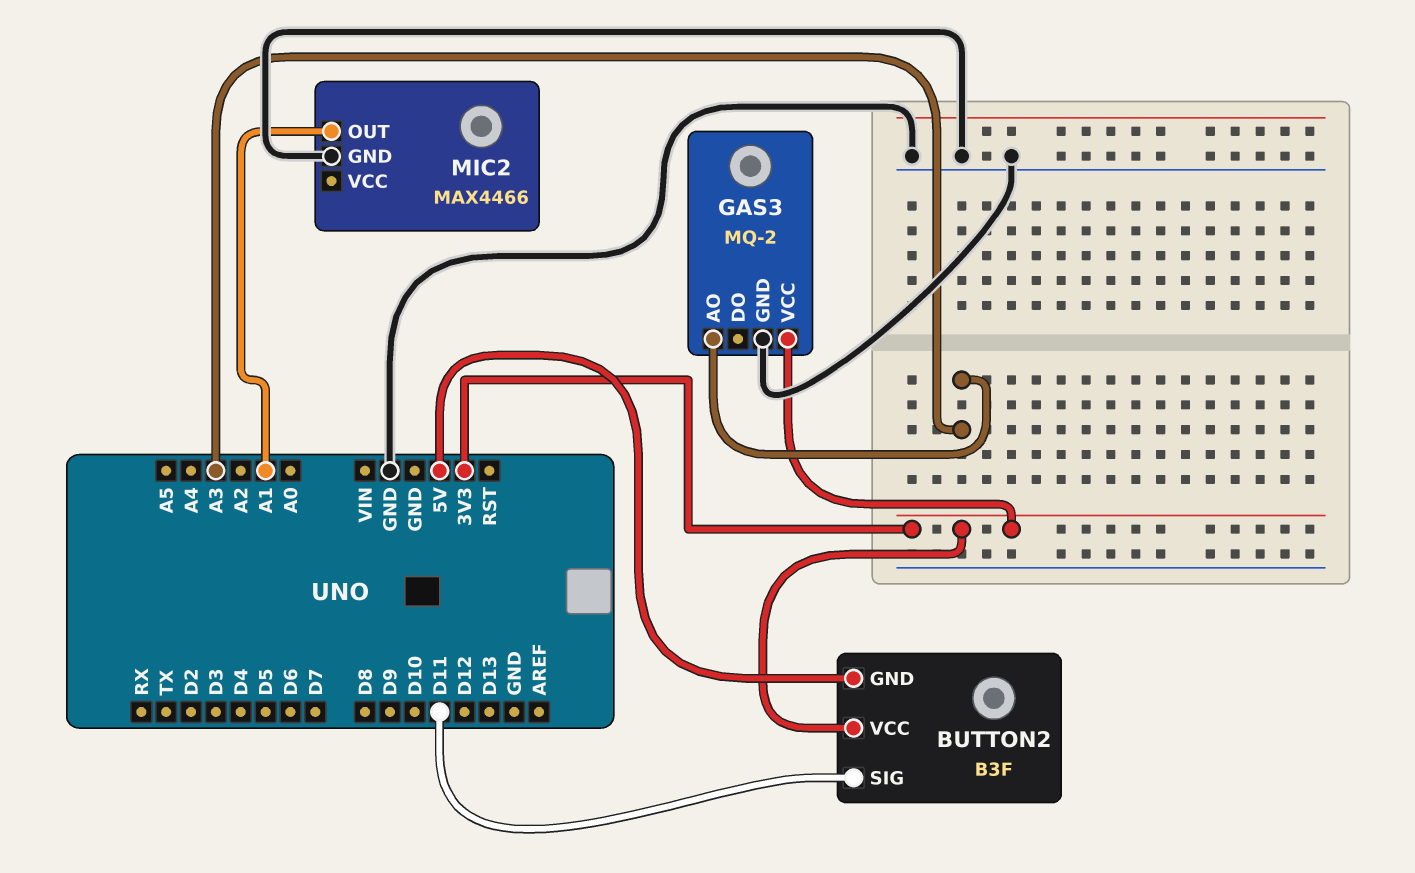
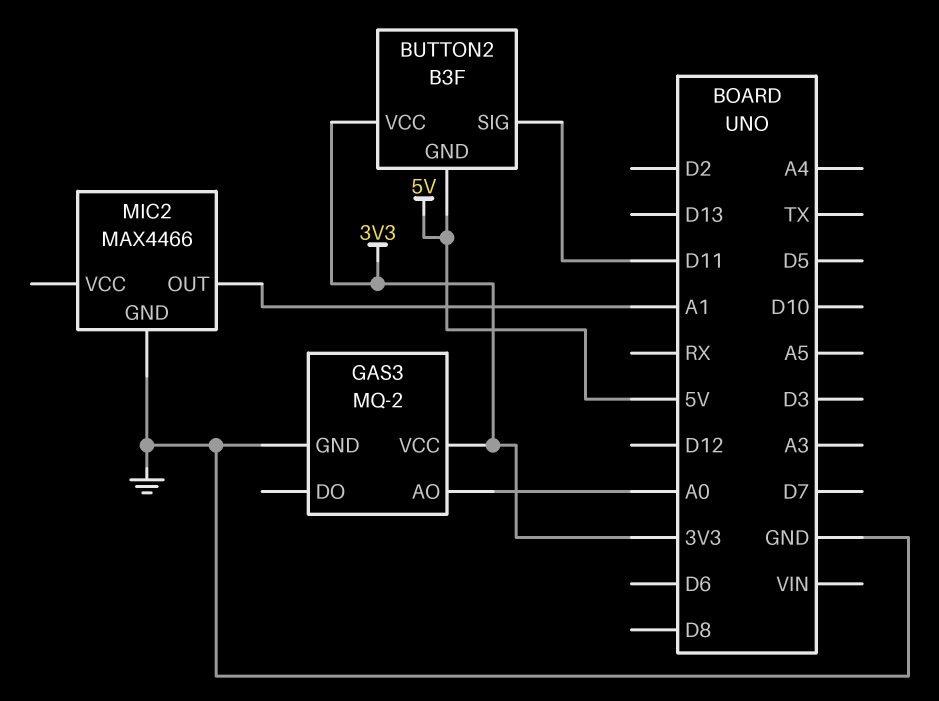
GAS3 pin AO: A3 -> A0

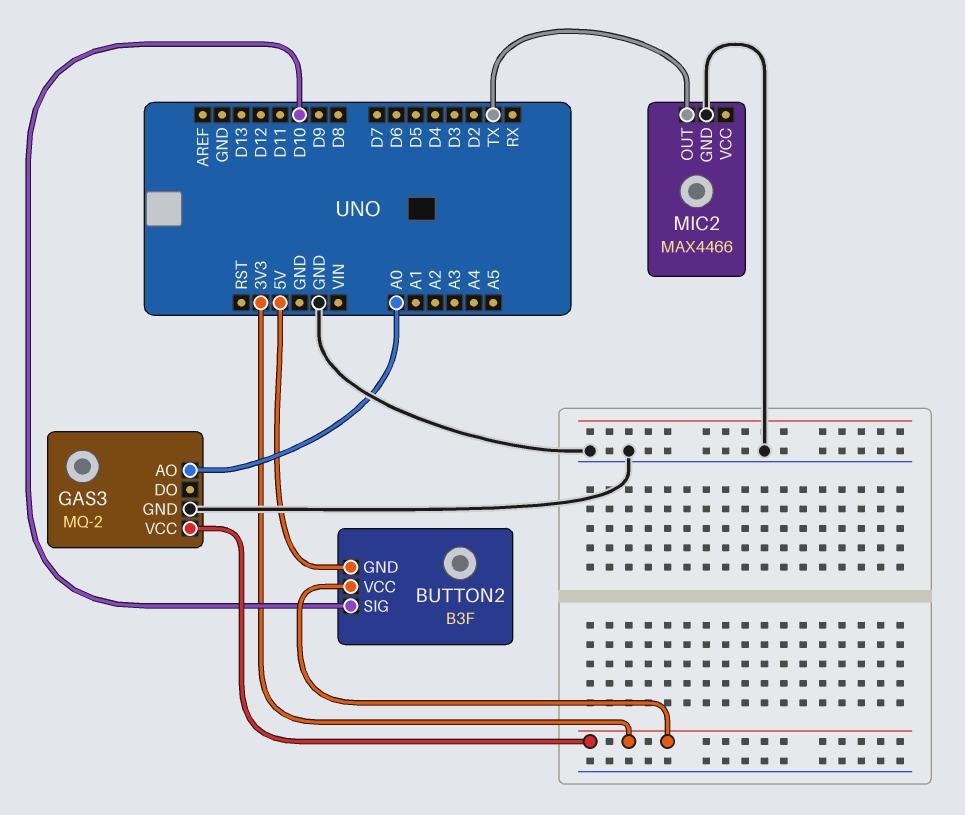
BUTTON2 pin SIG: D11 -> D10
MIC2 pin OUT: A1 -> TX

